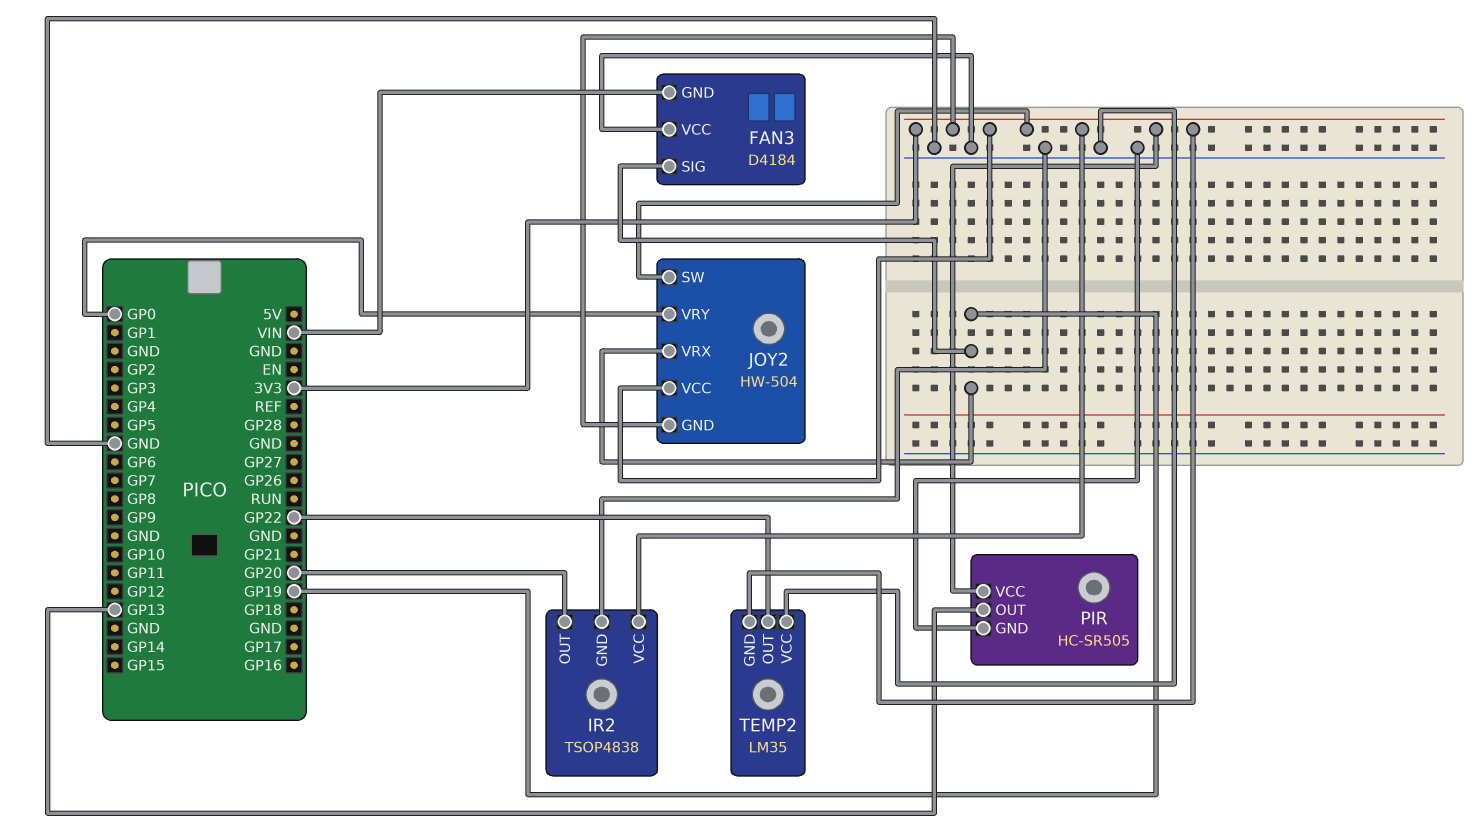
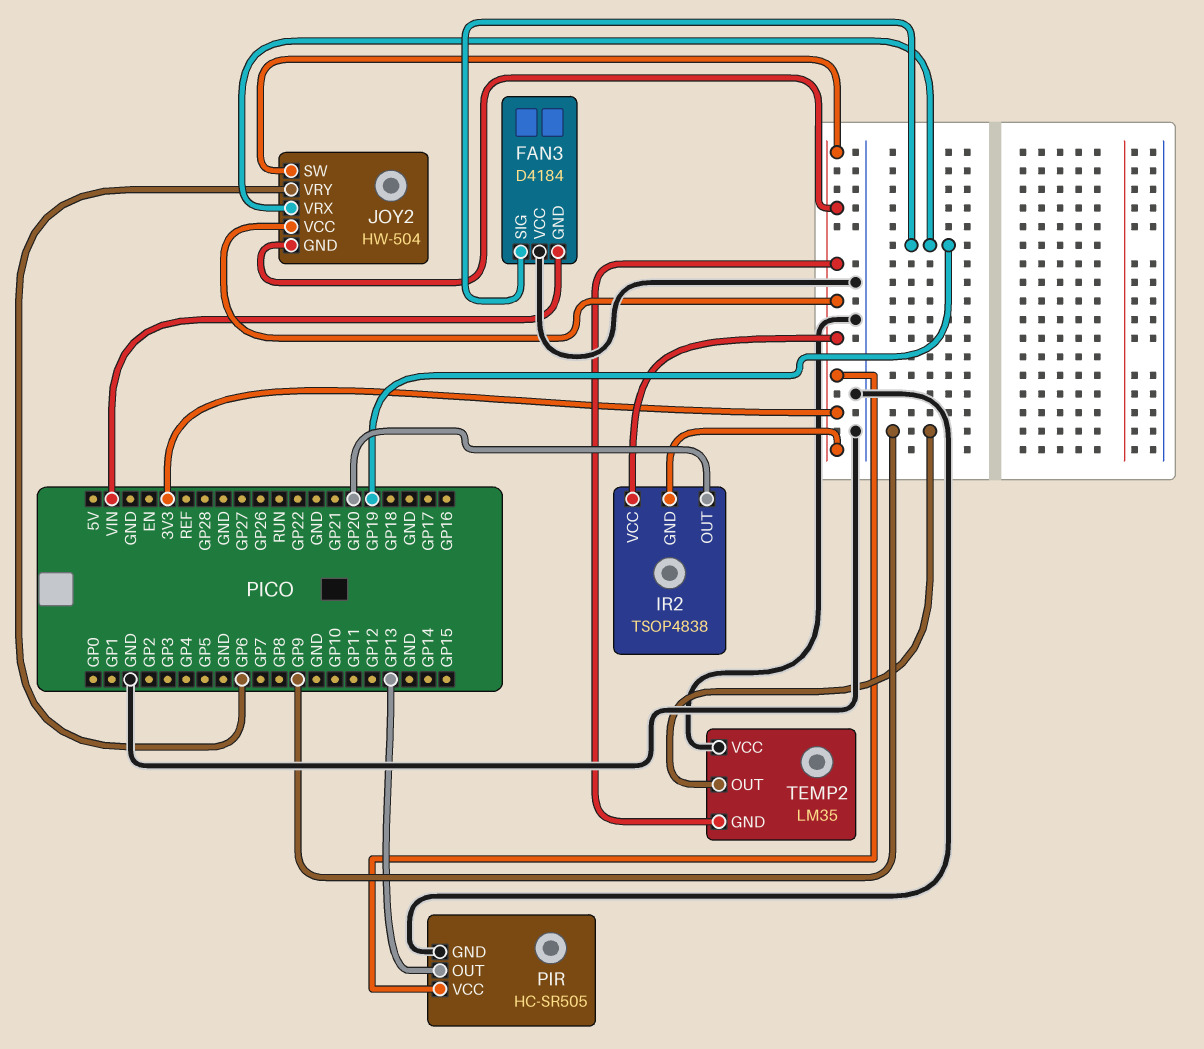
IR2 pin GND: GND -> 3V3
JOY2 pin VRY: GP0 -> GP6
TEMP2 pin OUT: GP22 -> GP9

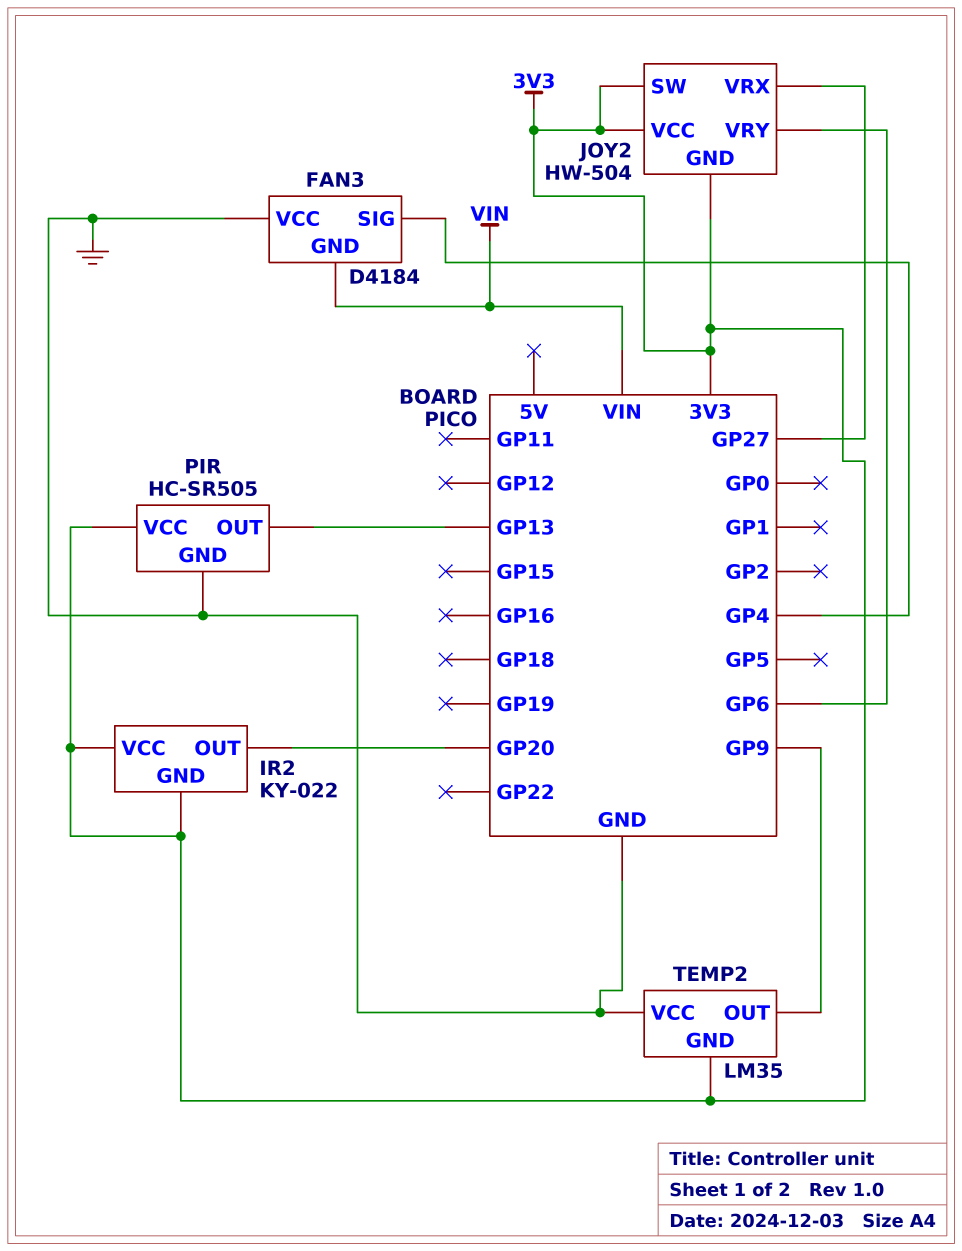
FAN3 pin SIG: GP19 -> GP4
IR2: TSOP4838 -> KY-022
JOY2 pin VRX: GP19 -> GP27

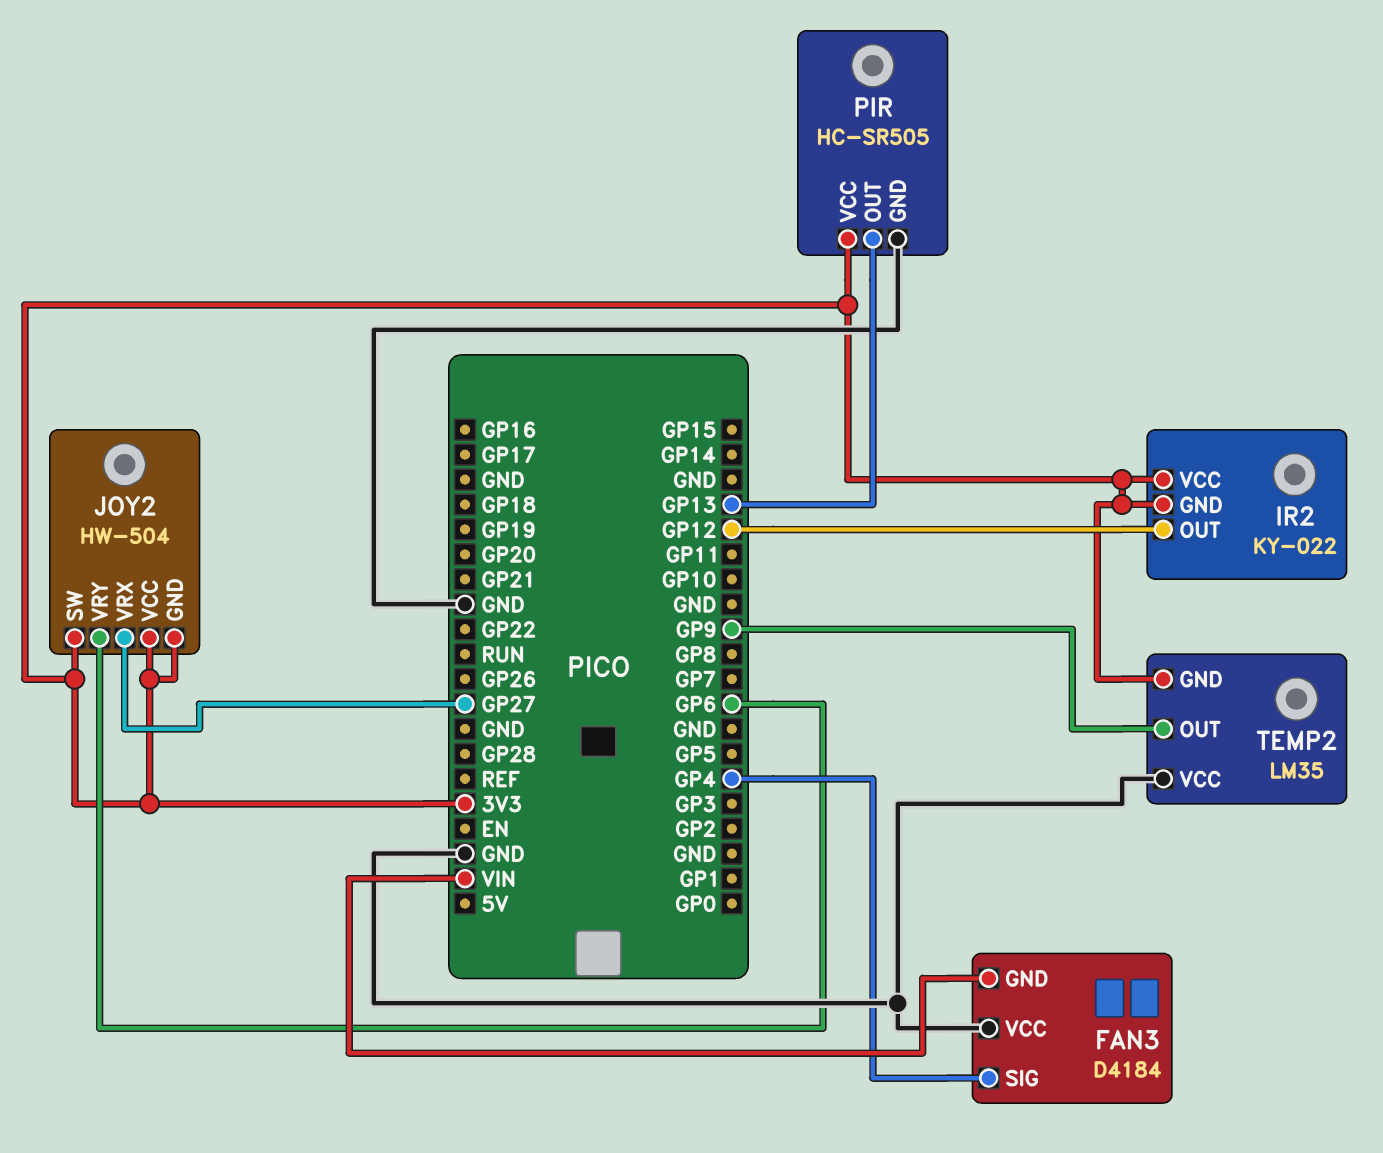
IR2 pin OUT: GP20 -> GP12

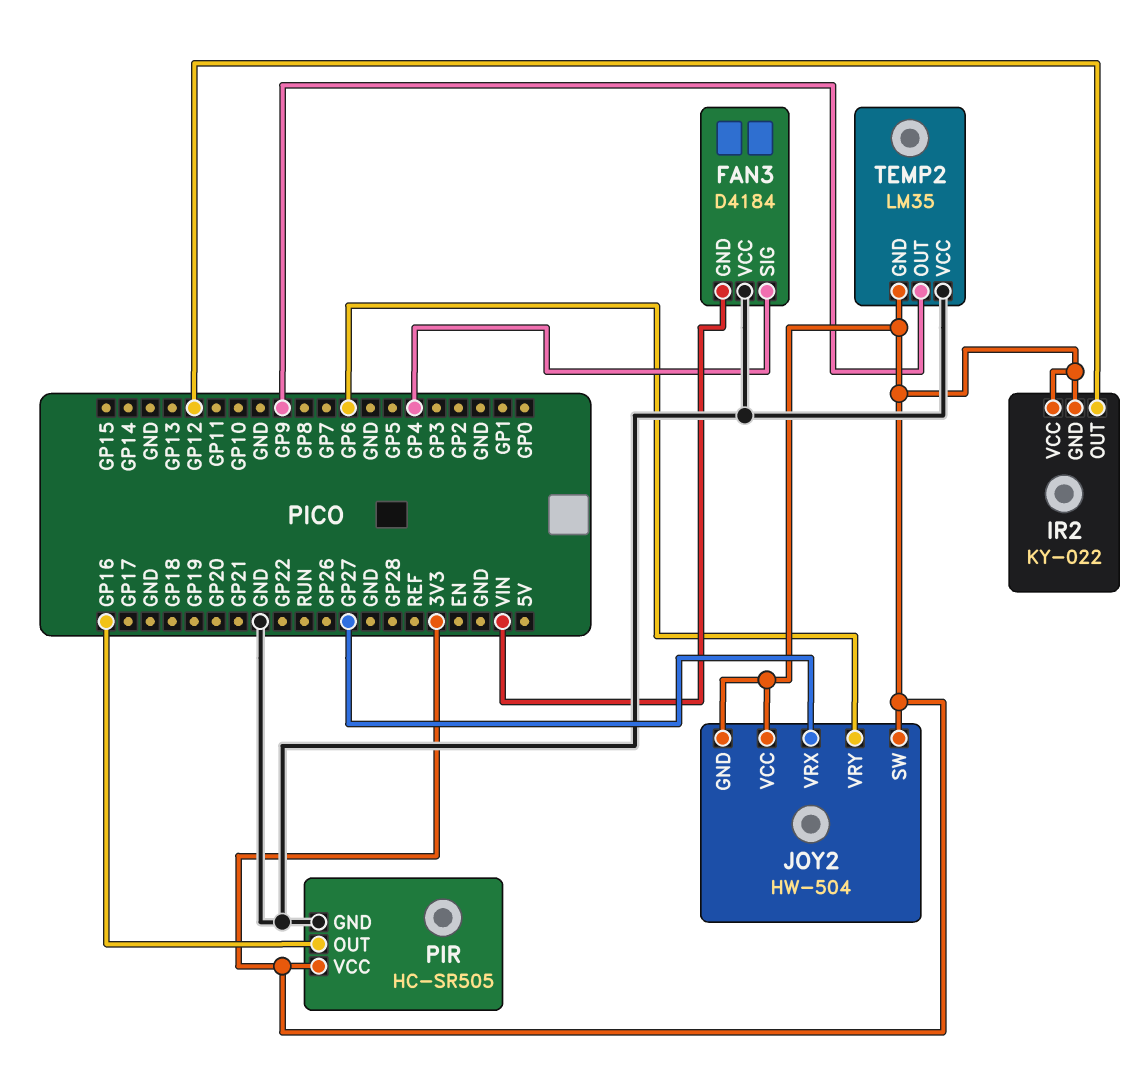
PIR pin OUT: GP13 -> GP16

